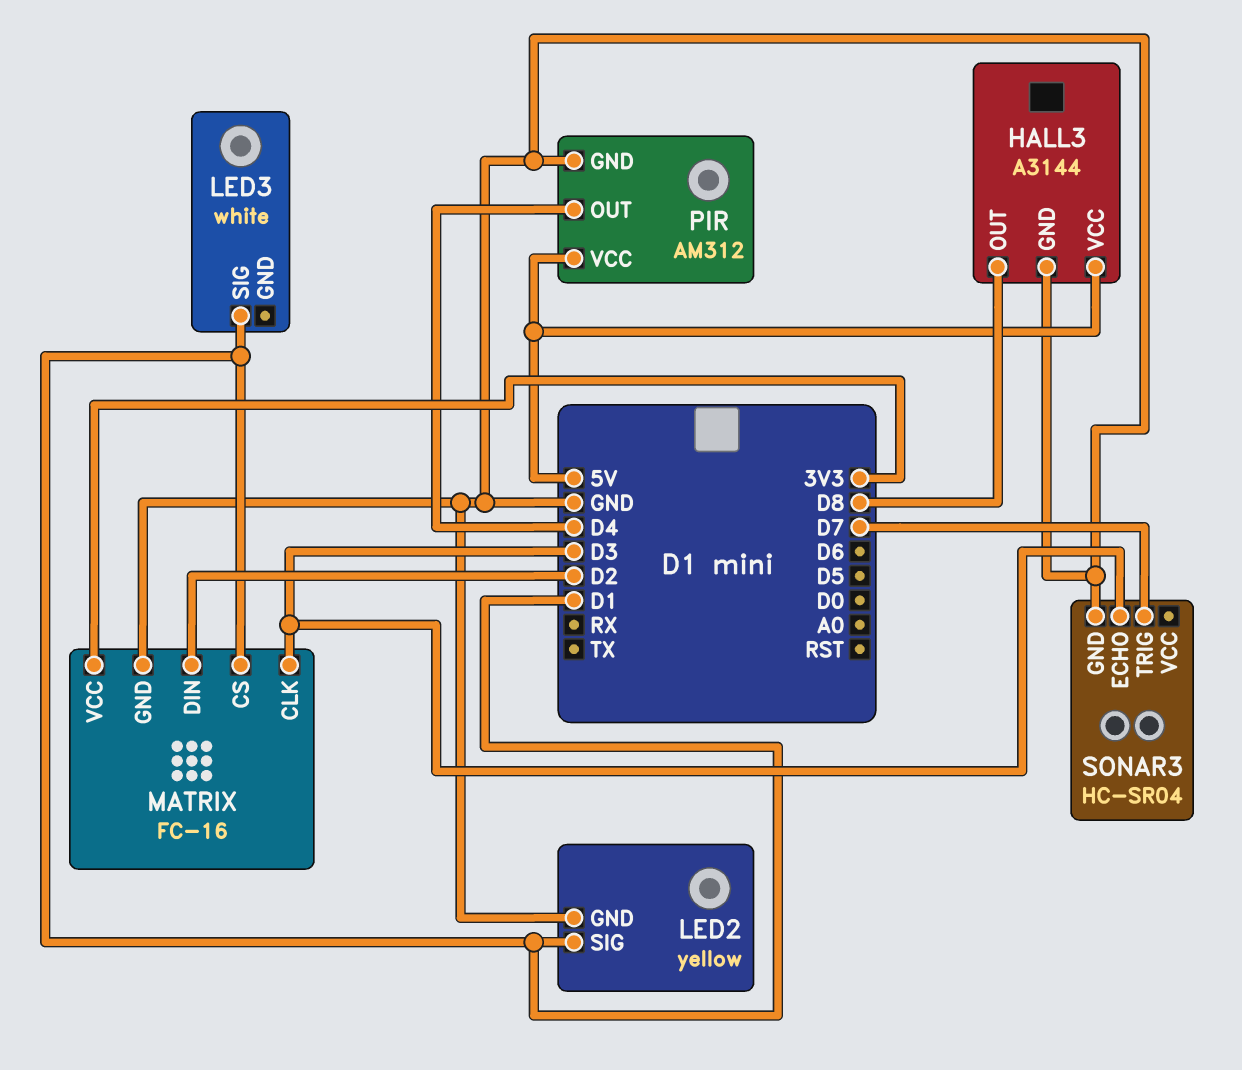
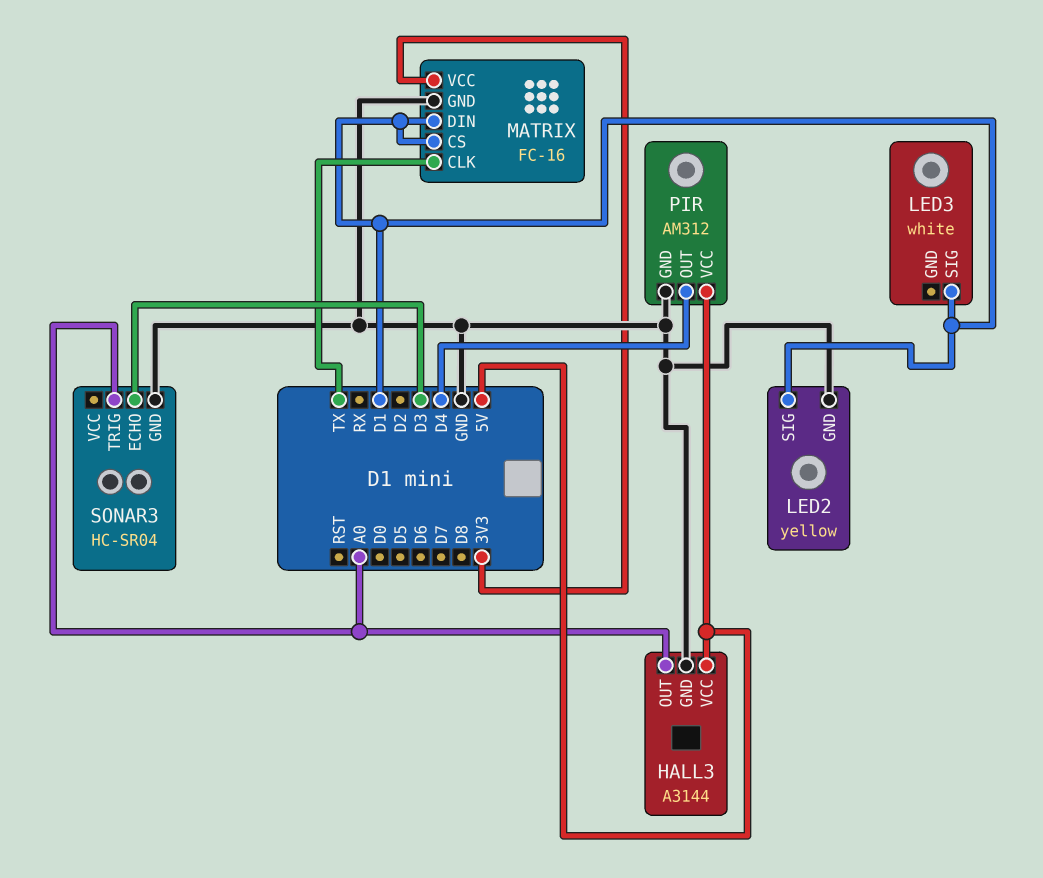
HALL3 pin OUT: D8 -> A0
MATRIX pin CLK: D3 -> TX
MATRIX pin DIN: D2 -> D1
SONAR3 pin TRIG: D7 -> A0

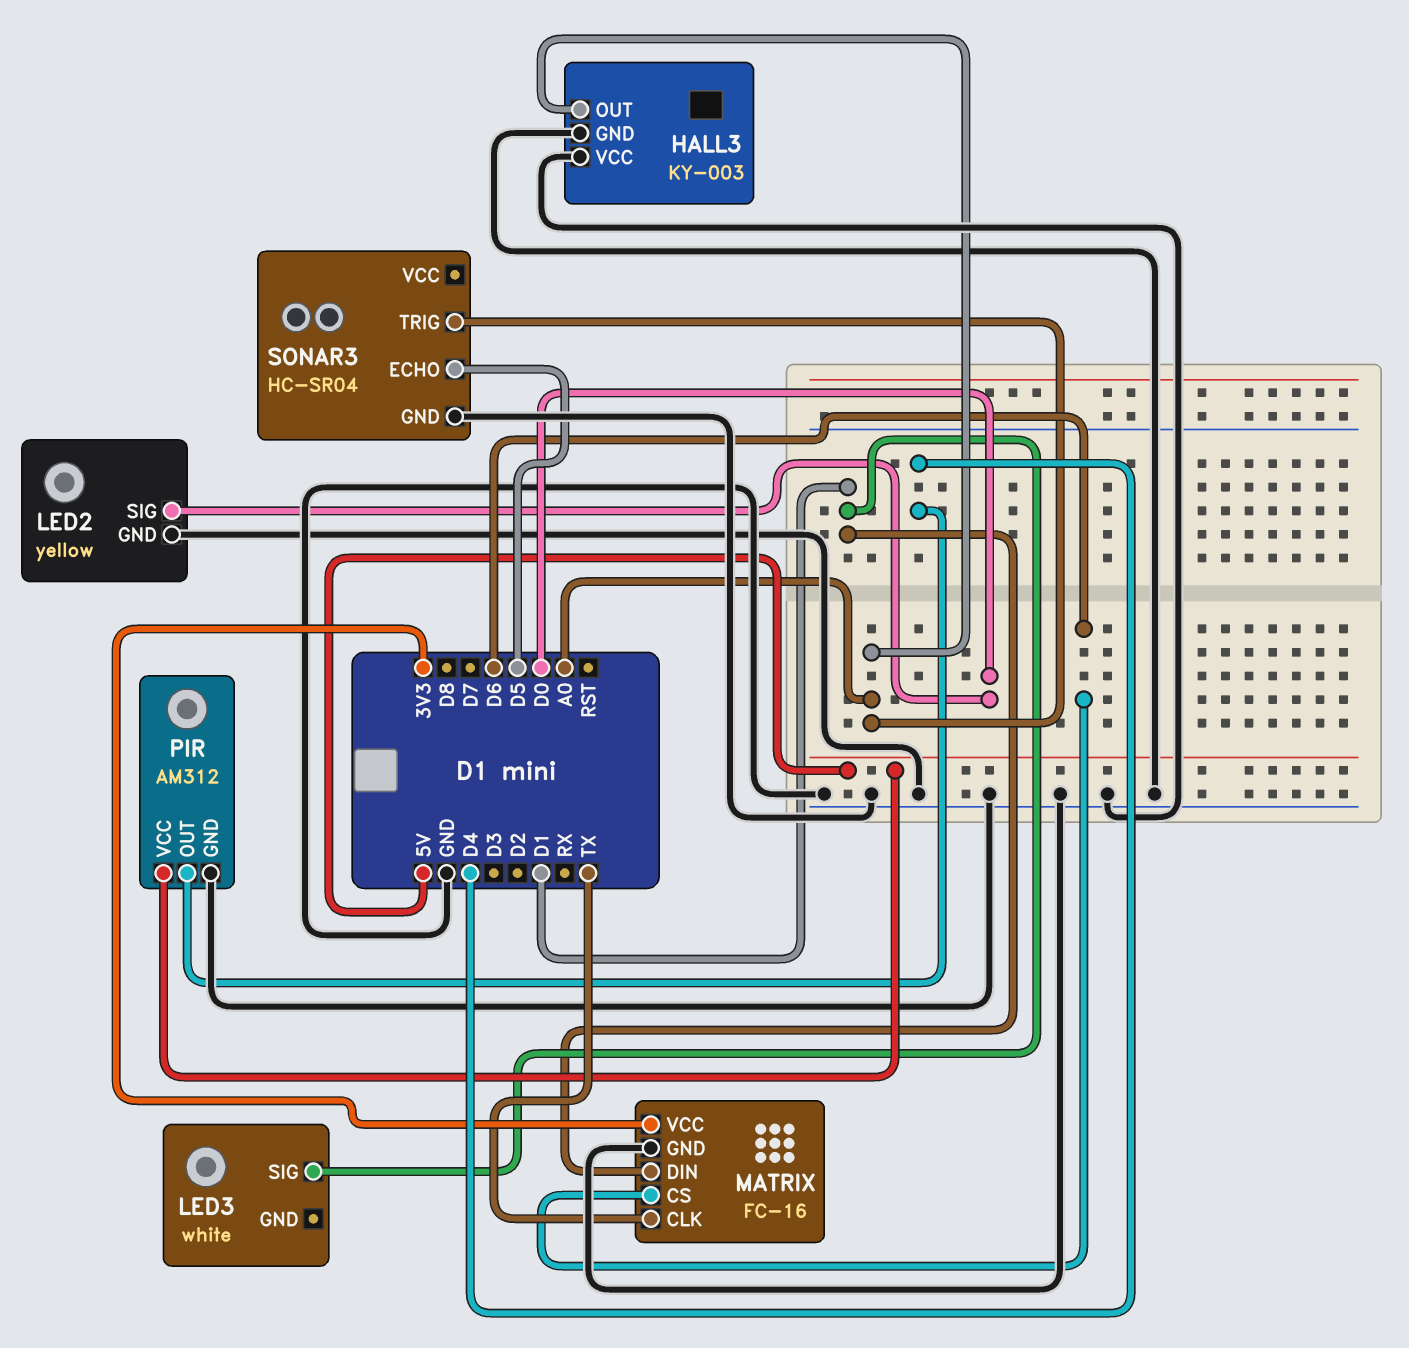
HALL3: A3144 -> KY-003
HALL3 pin VCC: 5V -> GND
LED2 pin SIG: D1 -> D0
MATRIX pin CS: D1 -> D6
SONAR3 pin ECHO: D3 -> D5

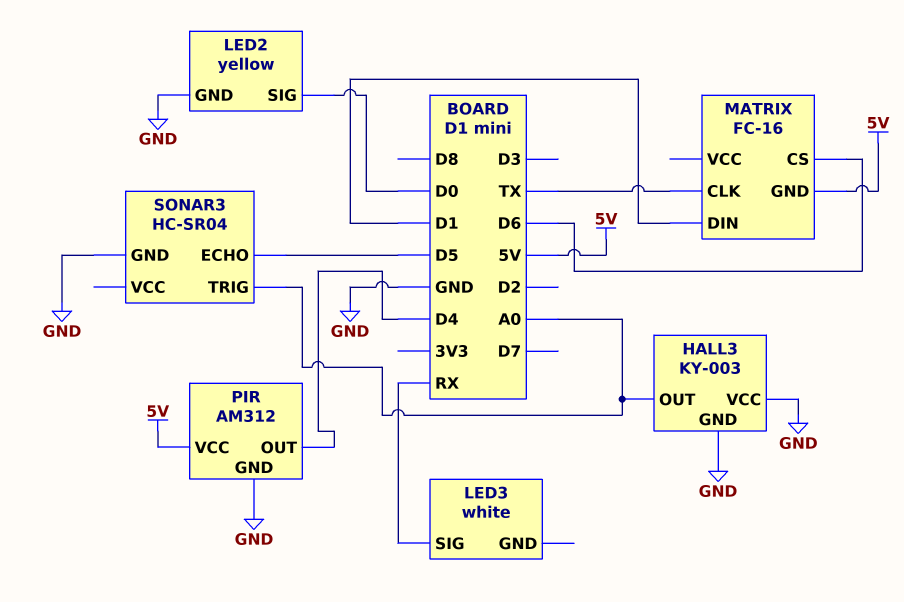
LED3 pin SIG: D1 -> RX
MATRIX pin GND: GND -> 5V
MATRIX pin VCC: 3V3 -> none

